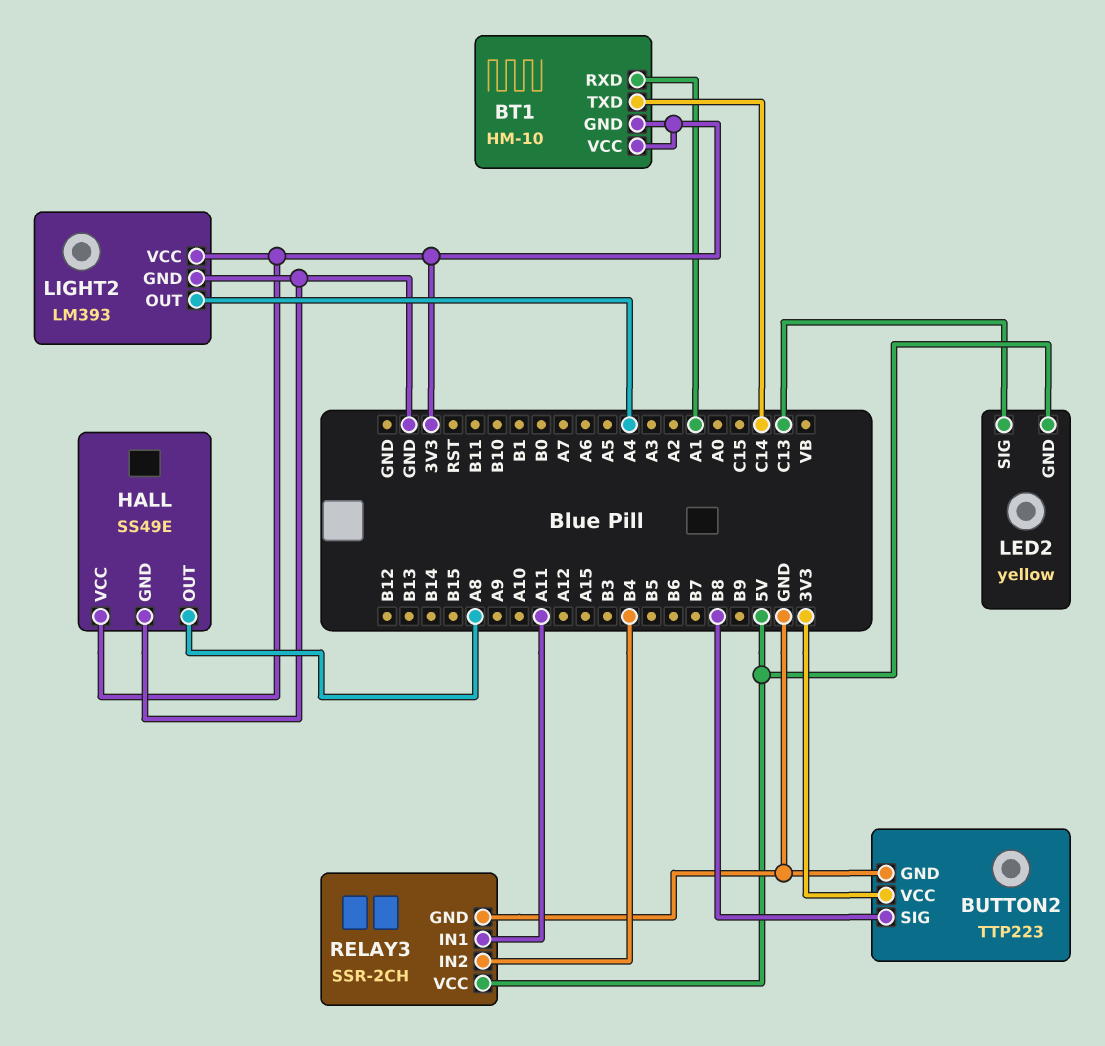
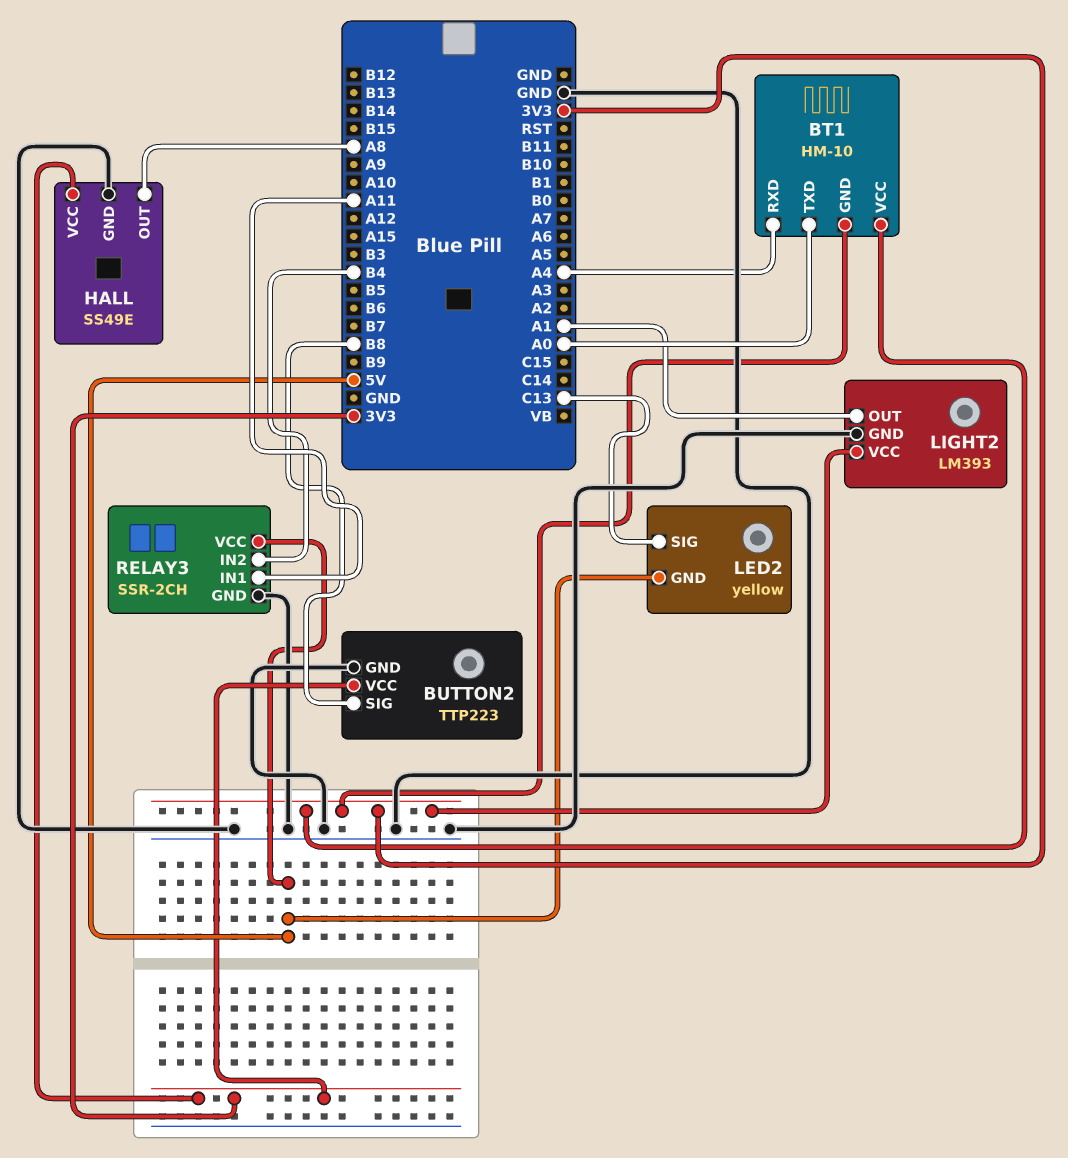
BT1 pin RXD: A1 -> A4
BT1 pin TXD: C14 -> A0
LIGHT2 pin OUT: A4 -> A1

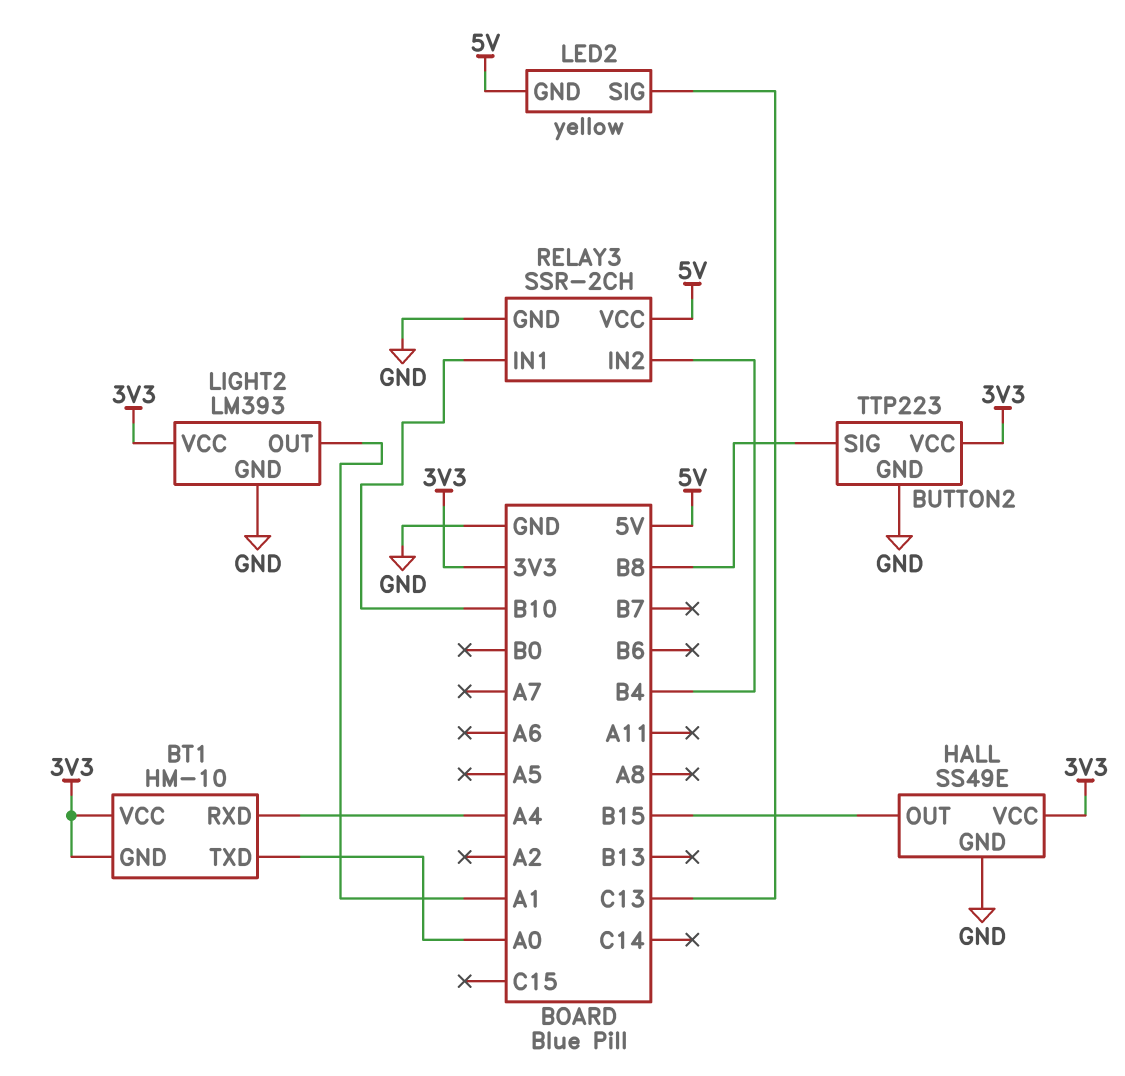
HALL pin OUT: A8 -> B15
RELAY3 pin IN1: A11 -> B10

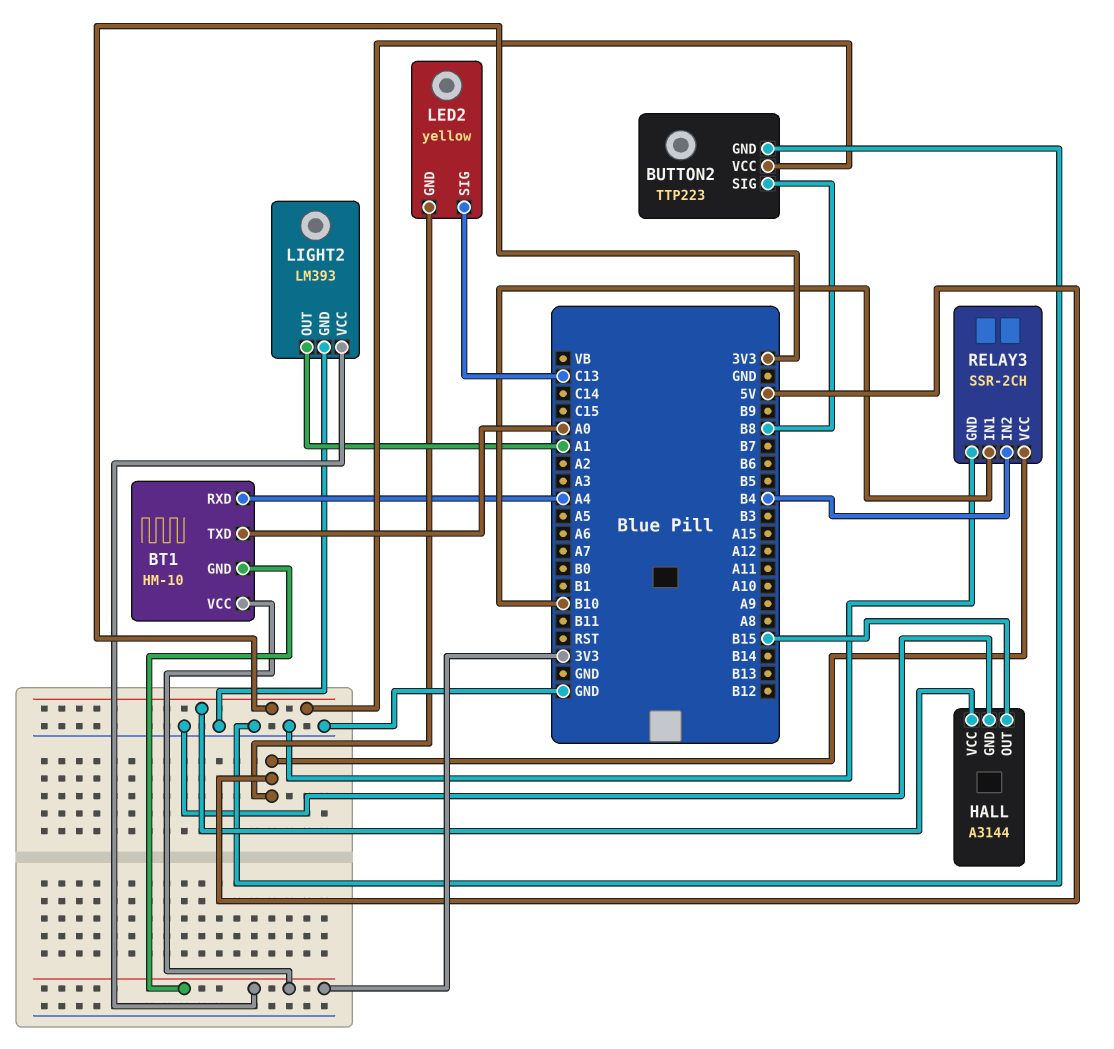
HALL: SS49E -> A3144

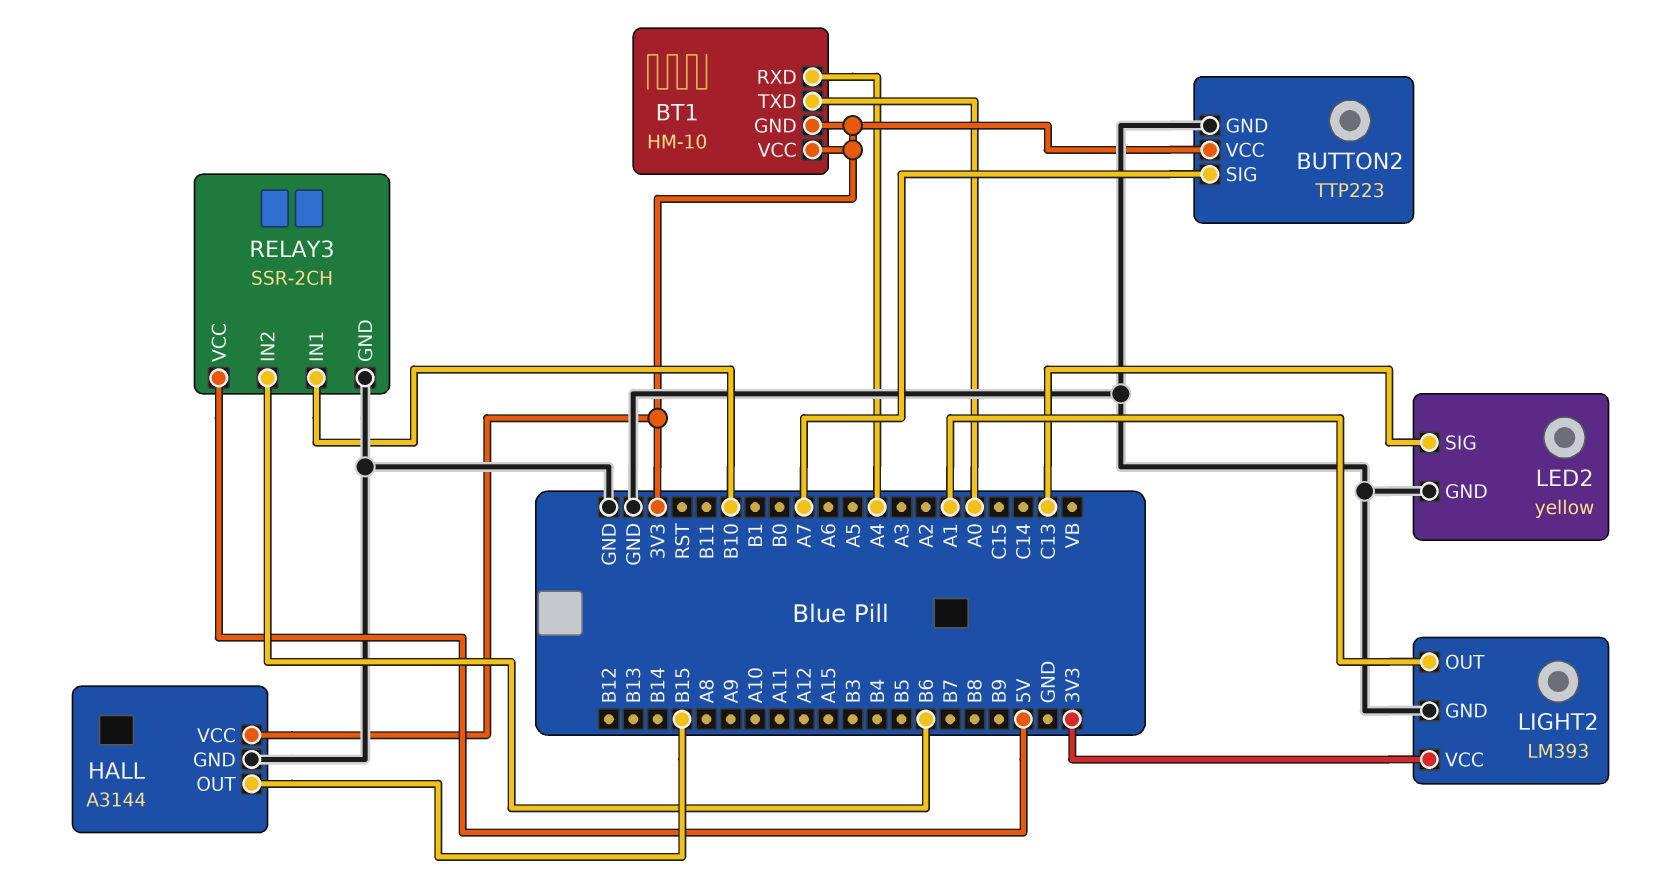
BUTTON2 pin SIG: B8 -> A7
LED2 pin GND: 5V -> GND
RELAY3 pin IN2: B4 -> B6

